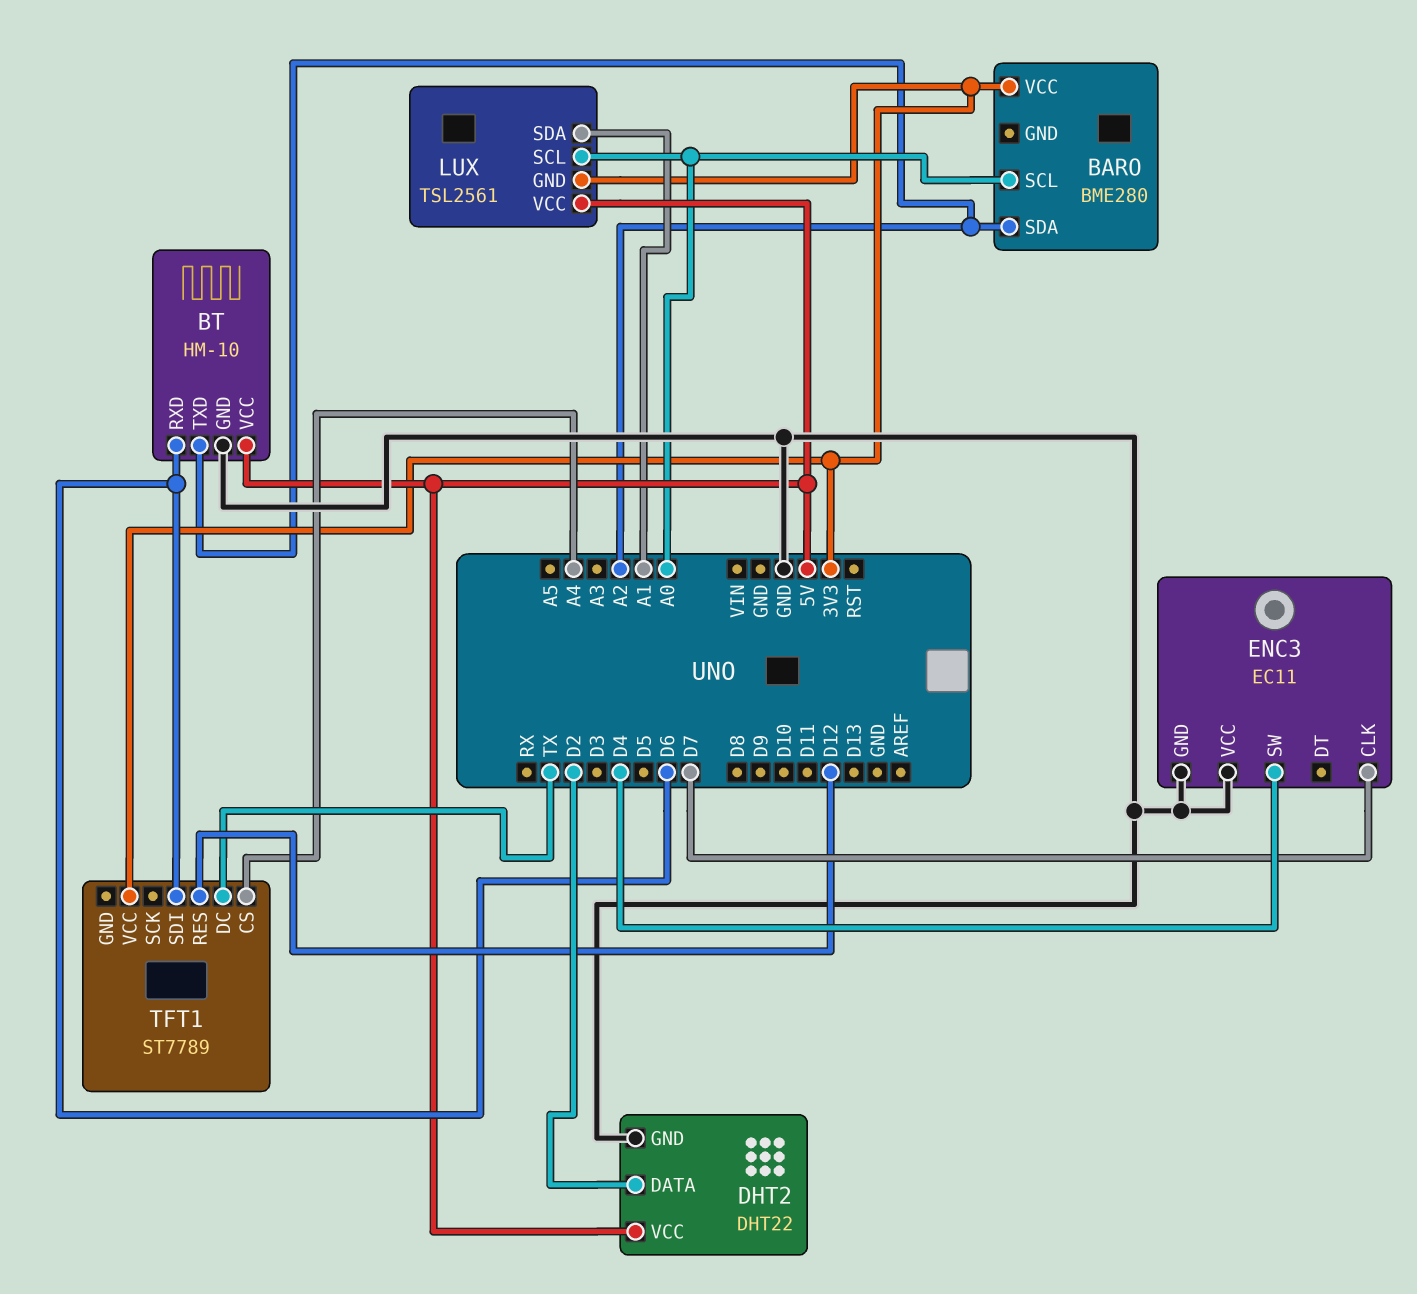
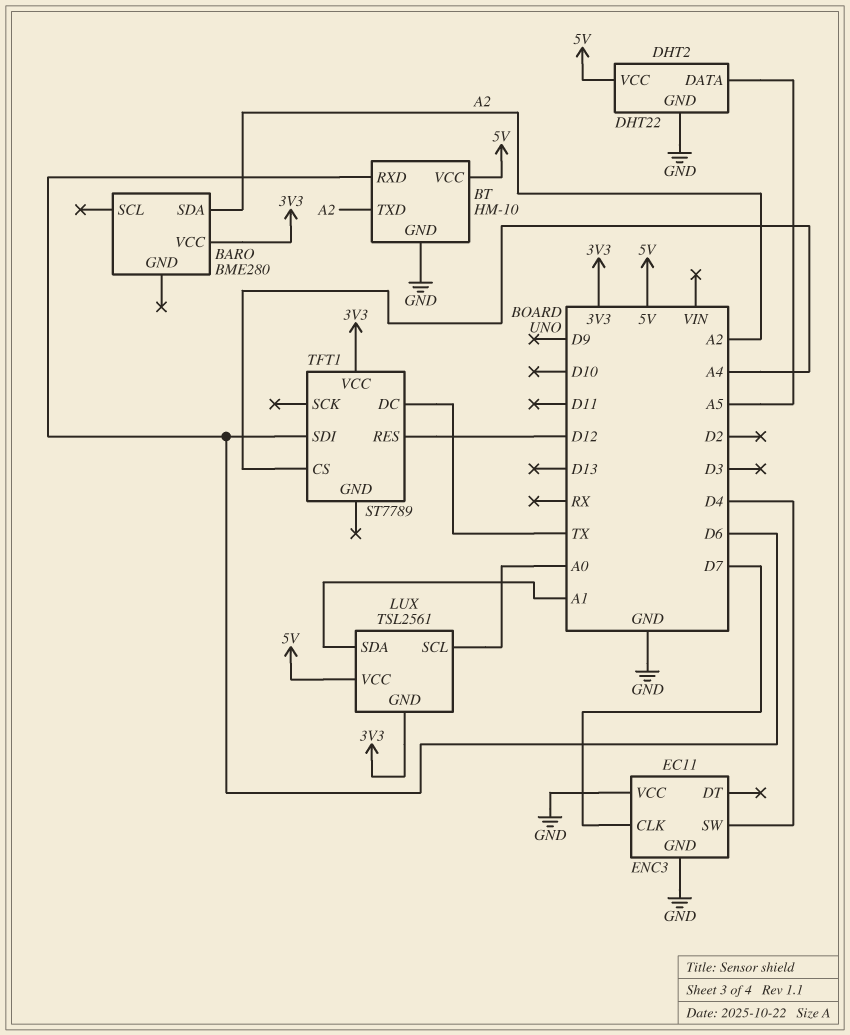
BARO pin SCL: A0 -> none
DHT2 pin DATA: D2 -> A5

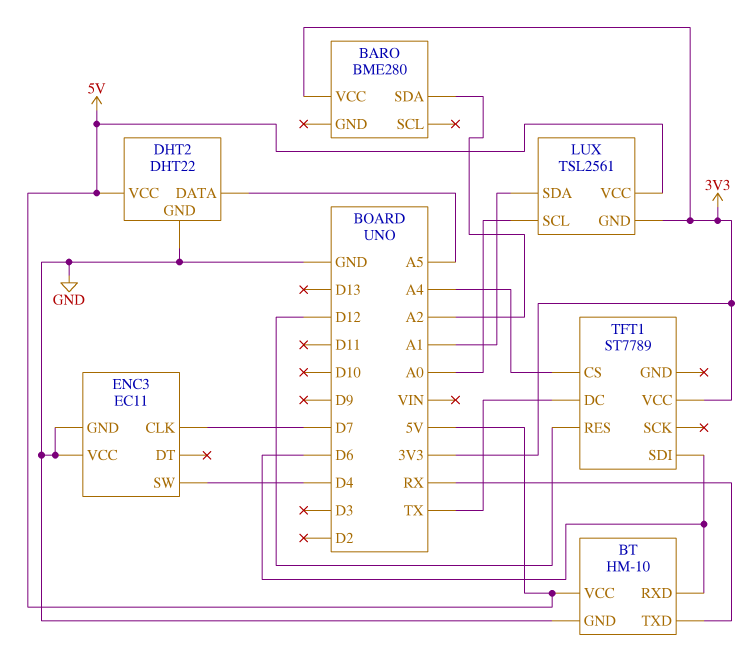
BT pin TXD: A2 -> RX

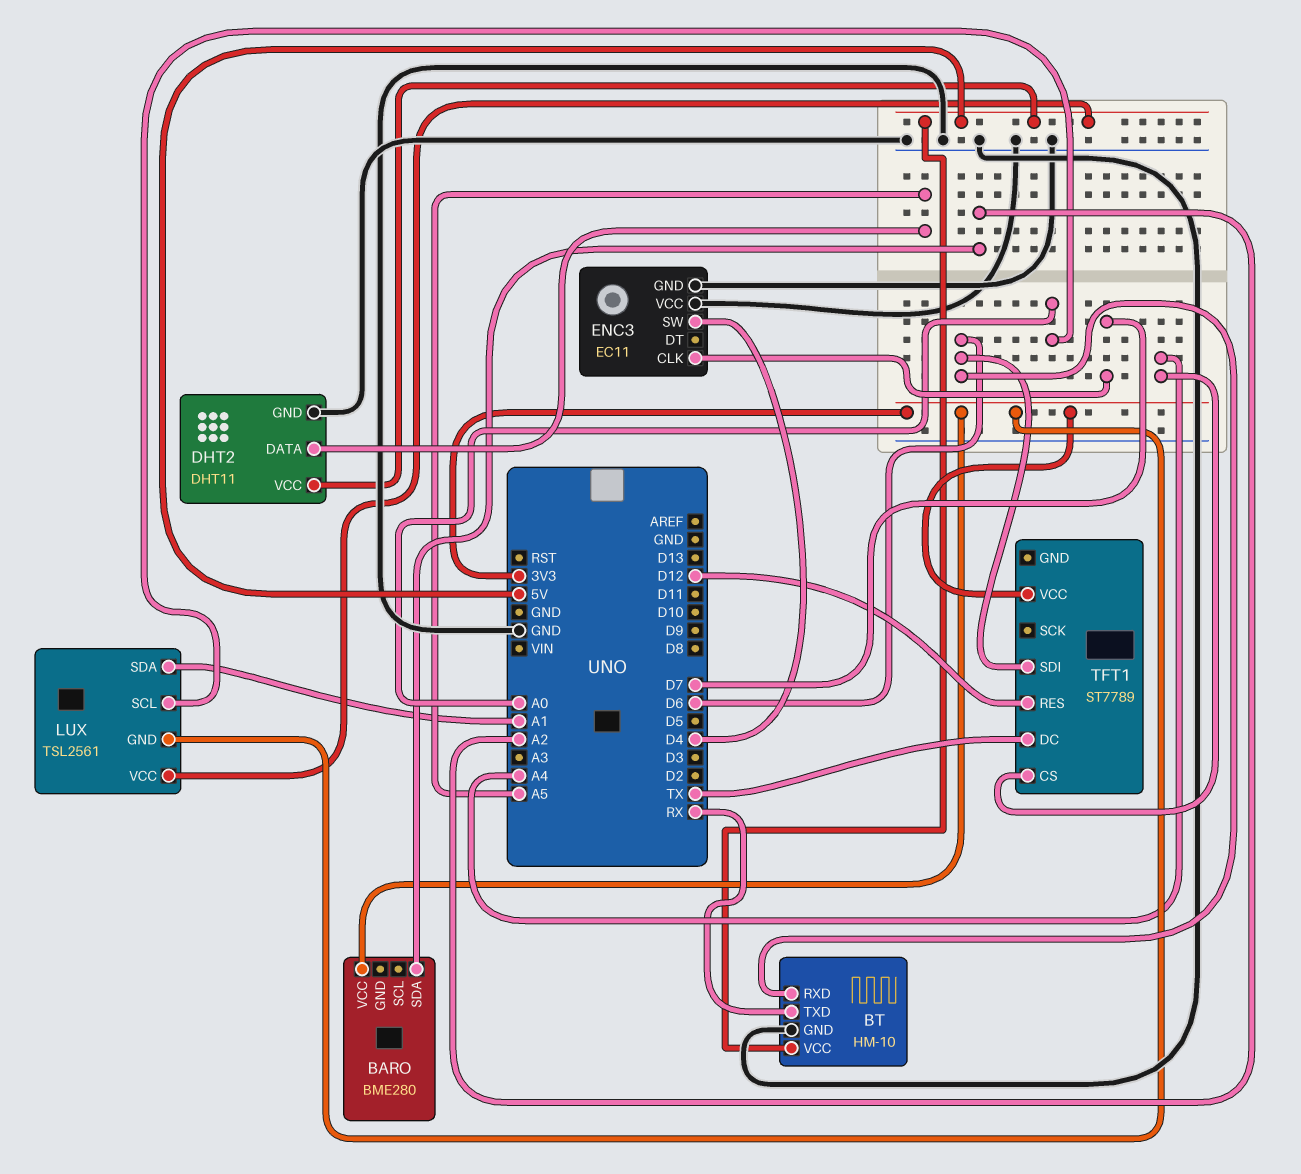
DHT2: DHT22 -> DHT11

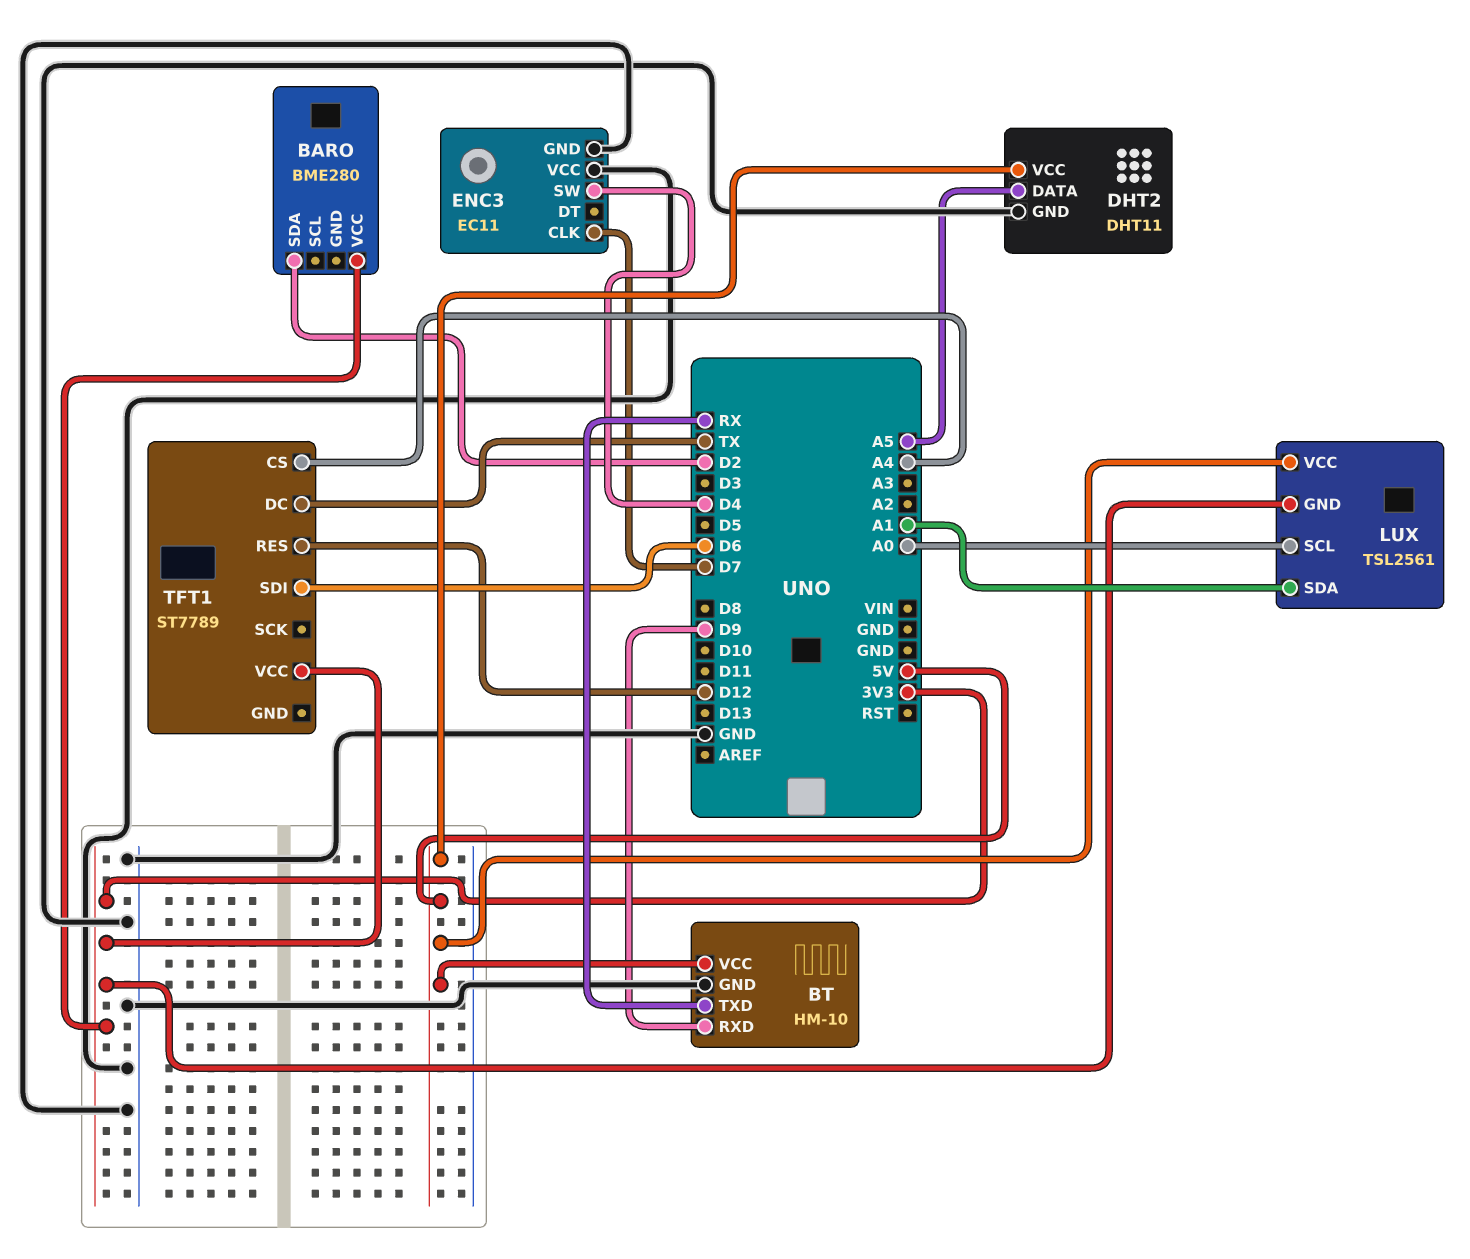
BARO pin SDA: A2 -> D2
BT pin RXD: D6 -> D9

